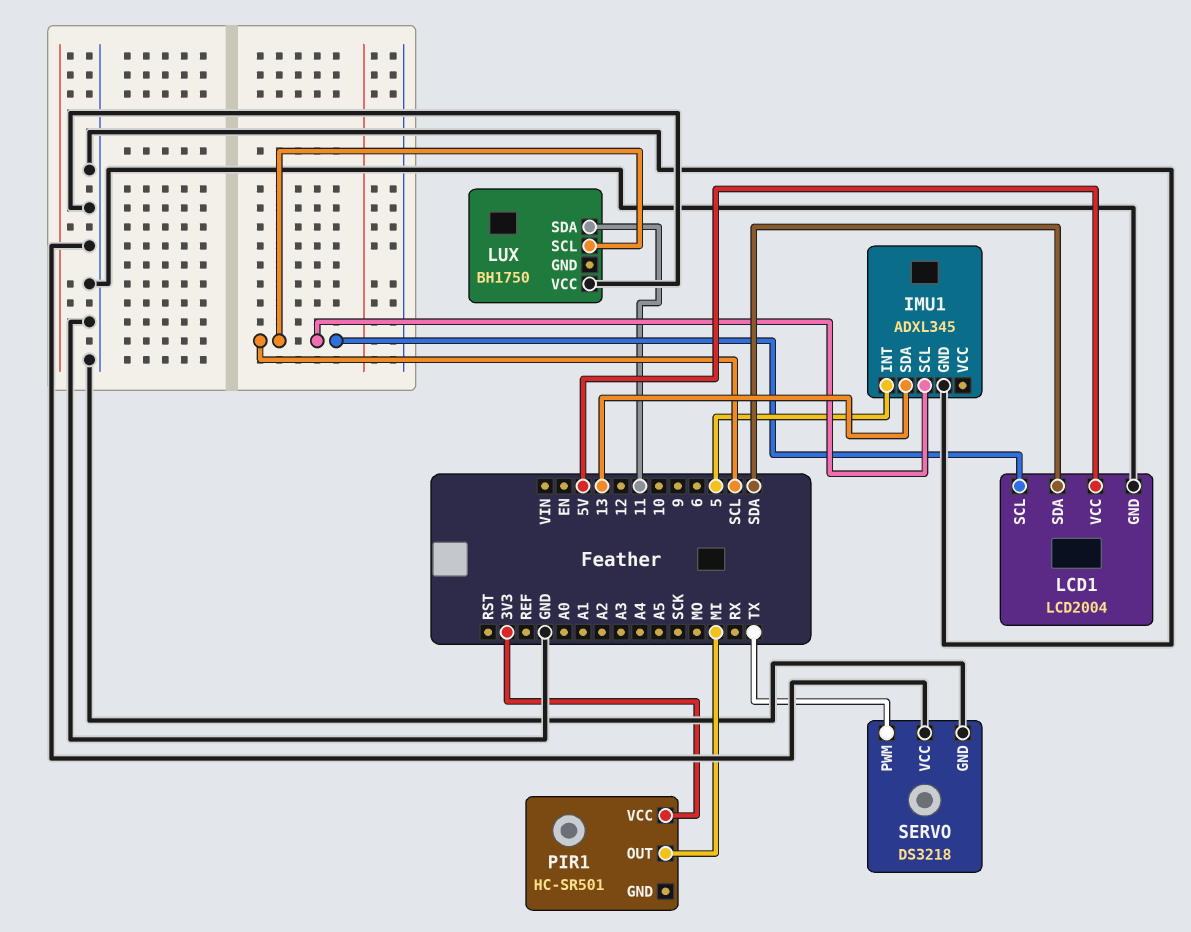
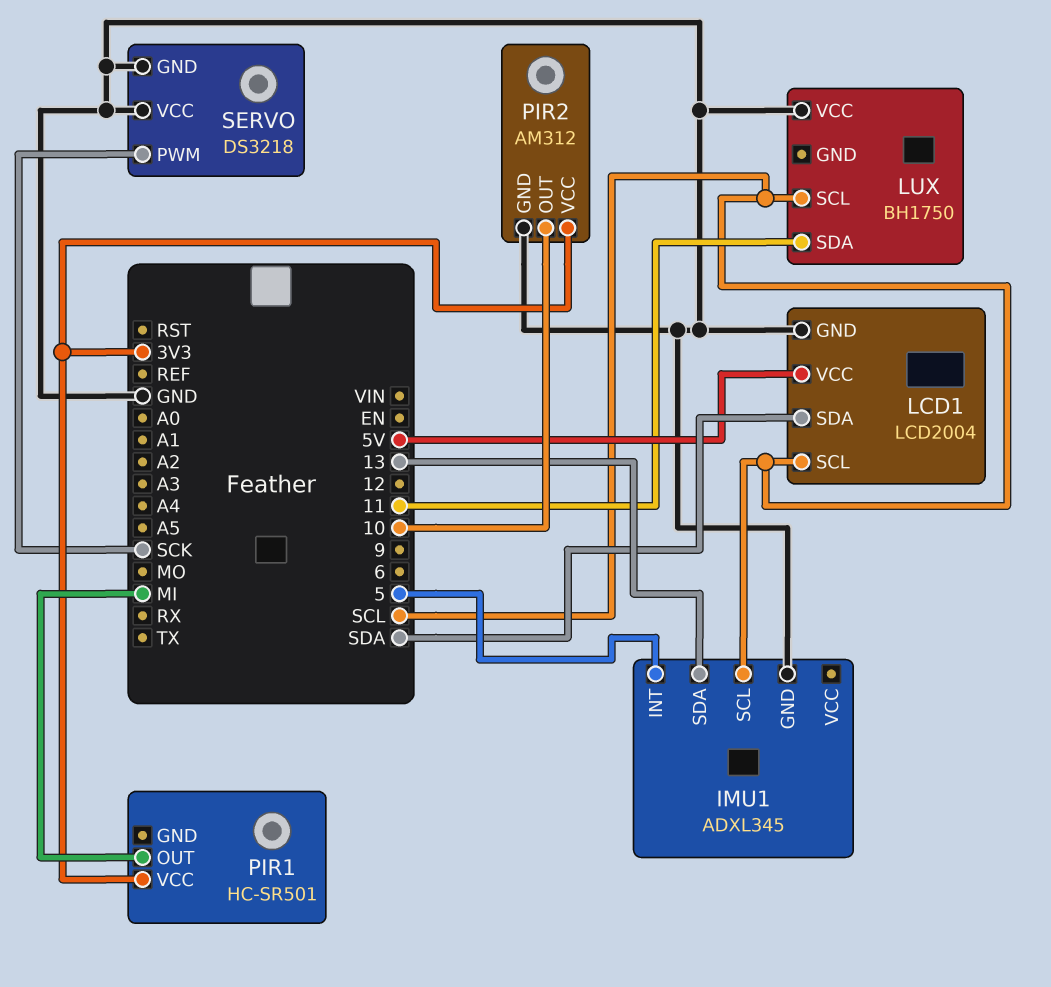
PIR2: none -> AM312
PIR2 pin GND: none -> GND
PIR2 pin OUT: none -> 10
PIR2 pin VCC: none -> 3V3
SERVO pin PWM: TX -> SCK

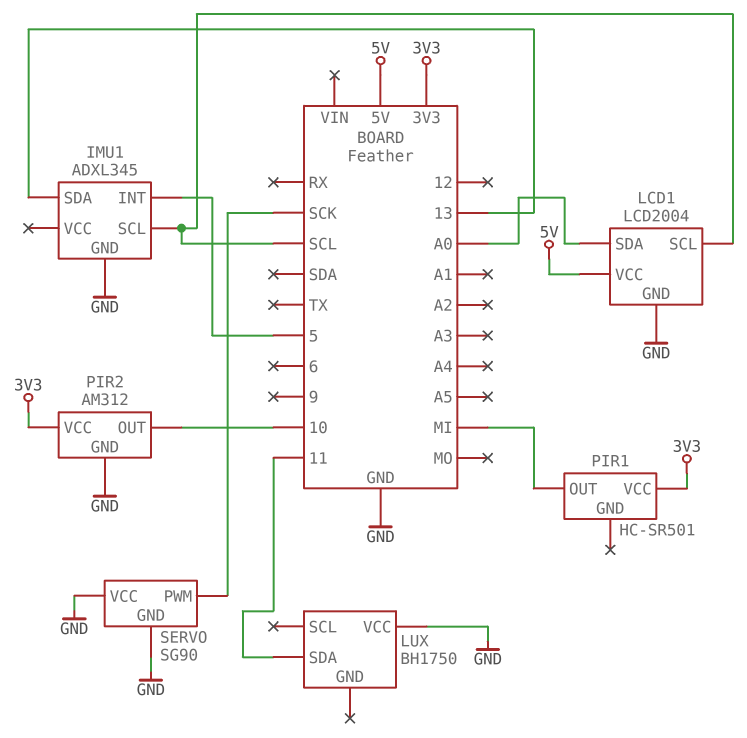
LCD1 pin SDA: SDA -> A0
LUX pin SCL: SCL -> none
SERVO: DS3218 -> SG90

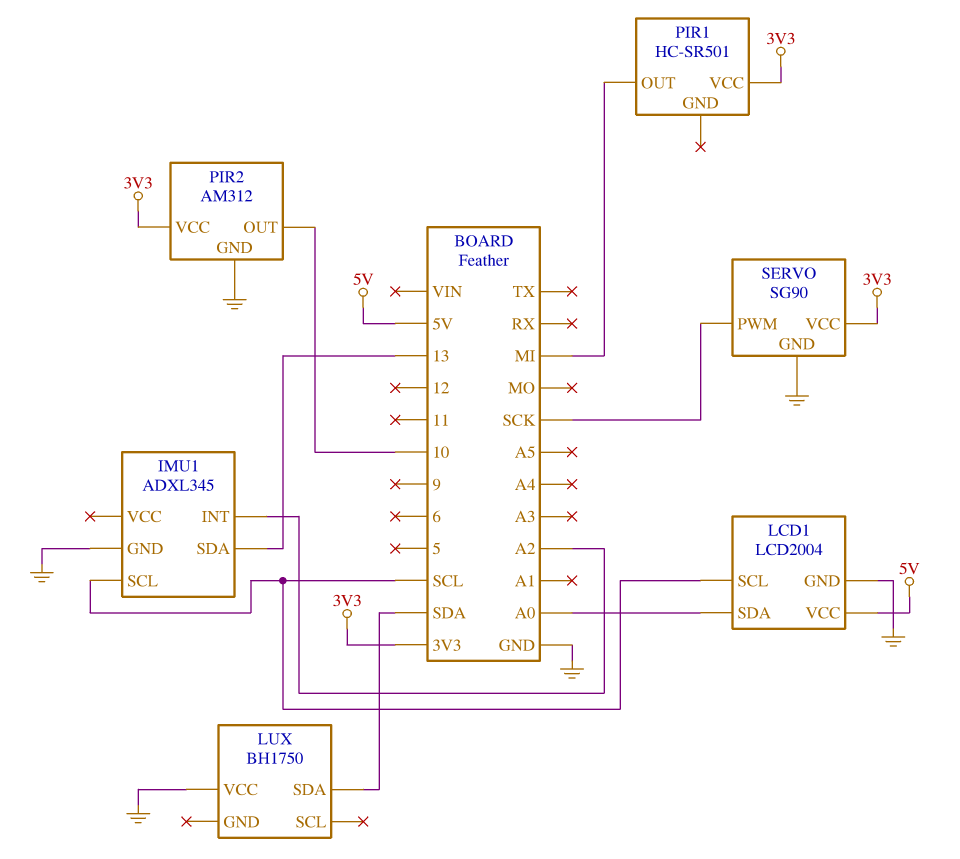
IMU1 pin INT: 5 -> A2
LUX pin SDA: 11 -> SDA
SERVO pin VCC: GND -> 3V3

